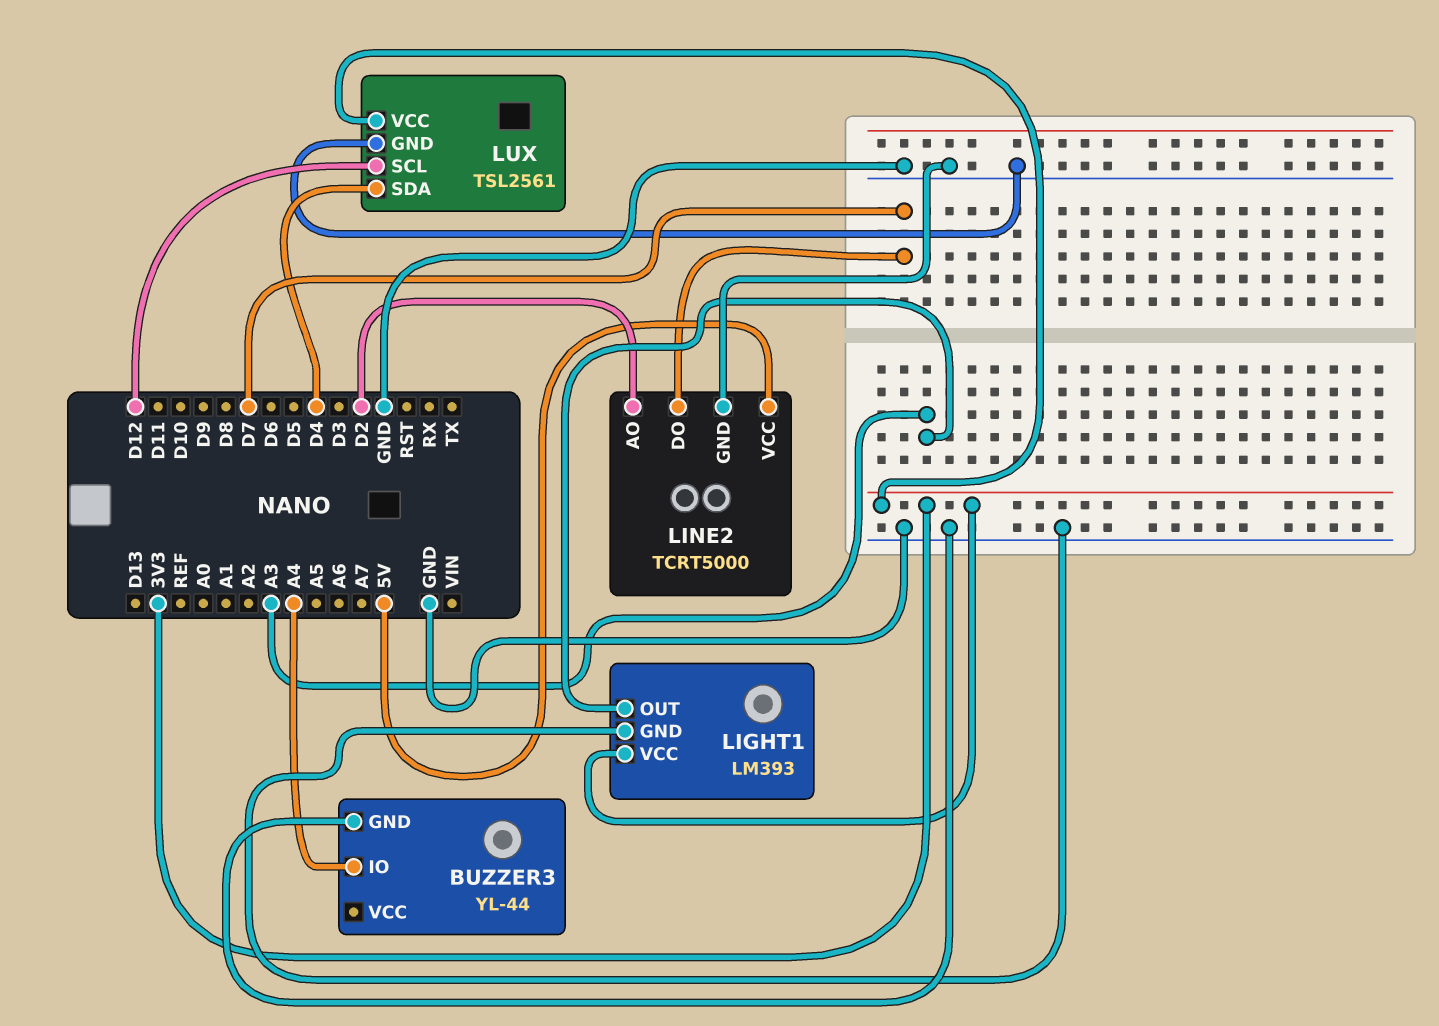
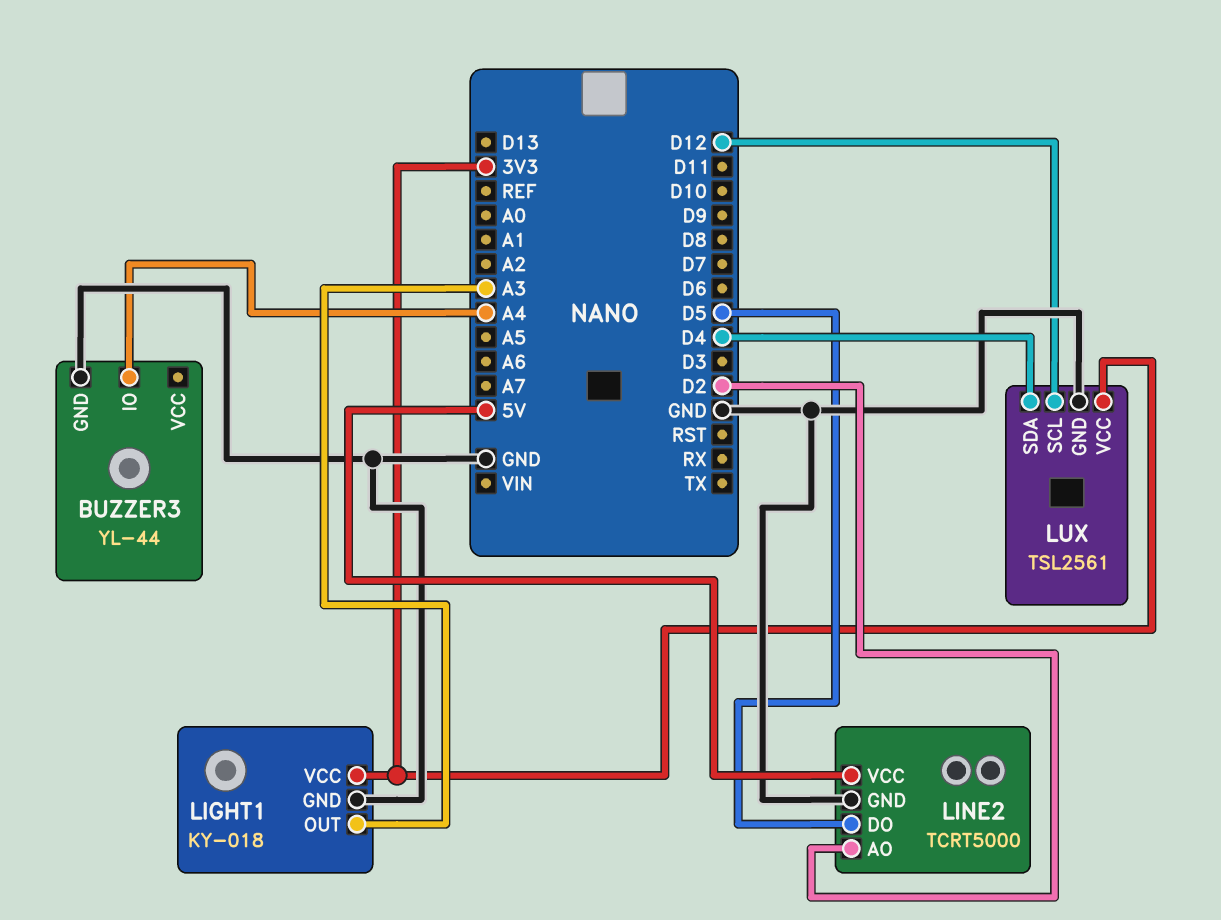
LIGHT1: LM393 -> KY-018
LINE2 pin DO: D7 -> D5

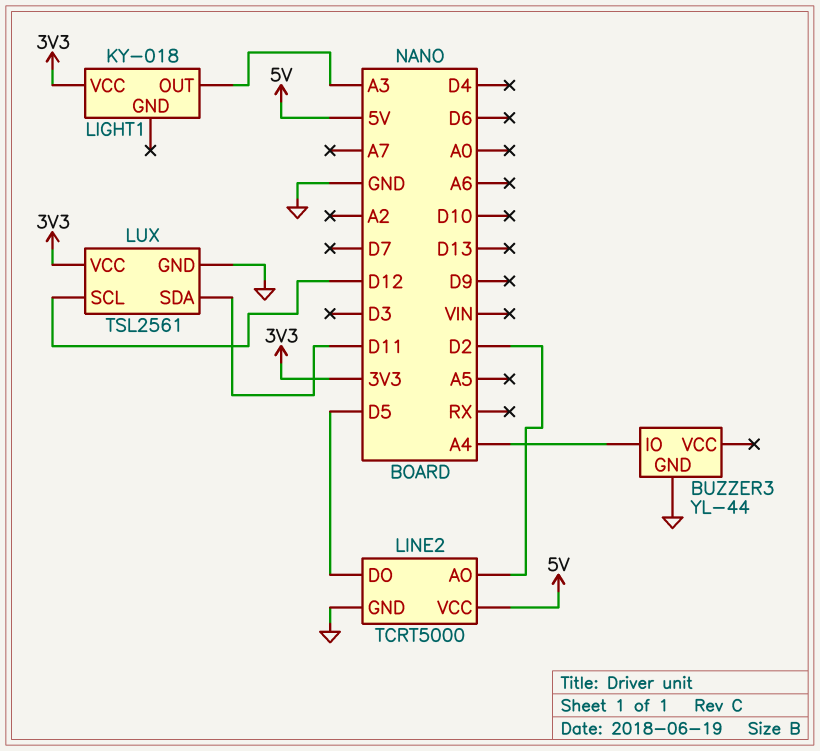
LIGHT1 pin GND: GND -> none
LUX pin SDA: D4 -> D11

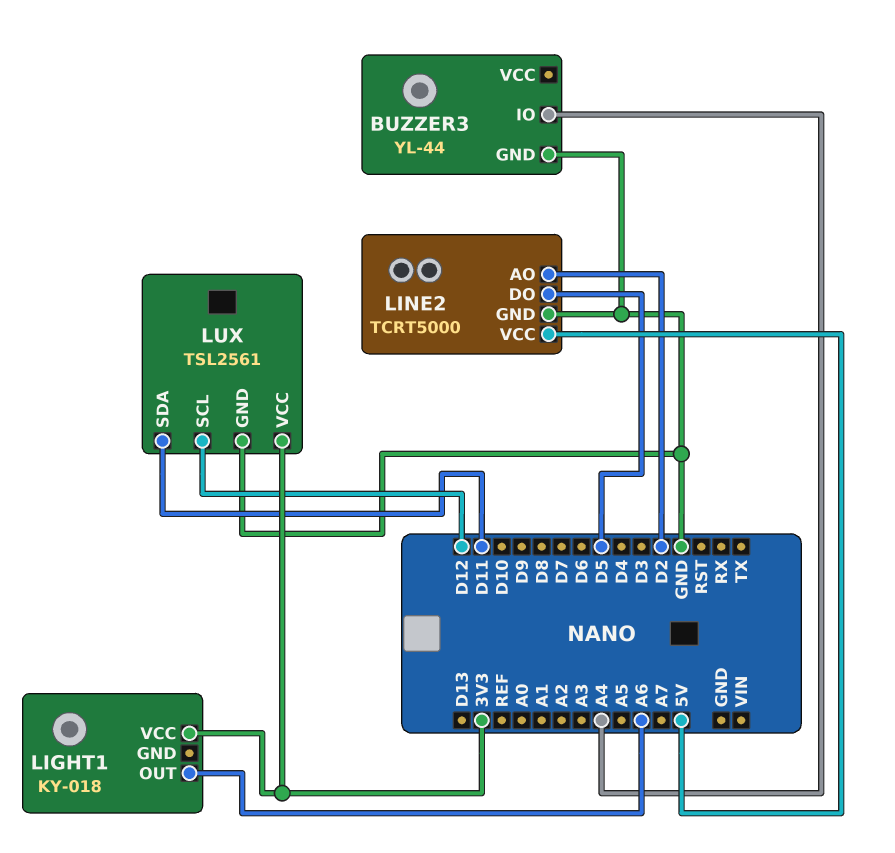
LIGHT1 pin OUT: A3 -> A6

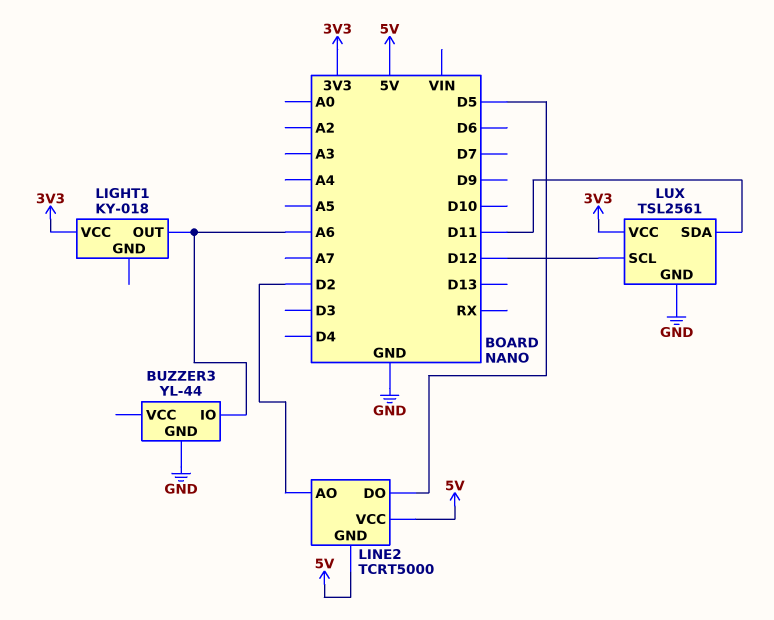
BUZZER3 pin IO: A4 -> A6
LINE2 pin GND: GND -> 5V

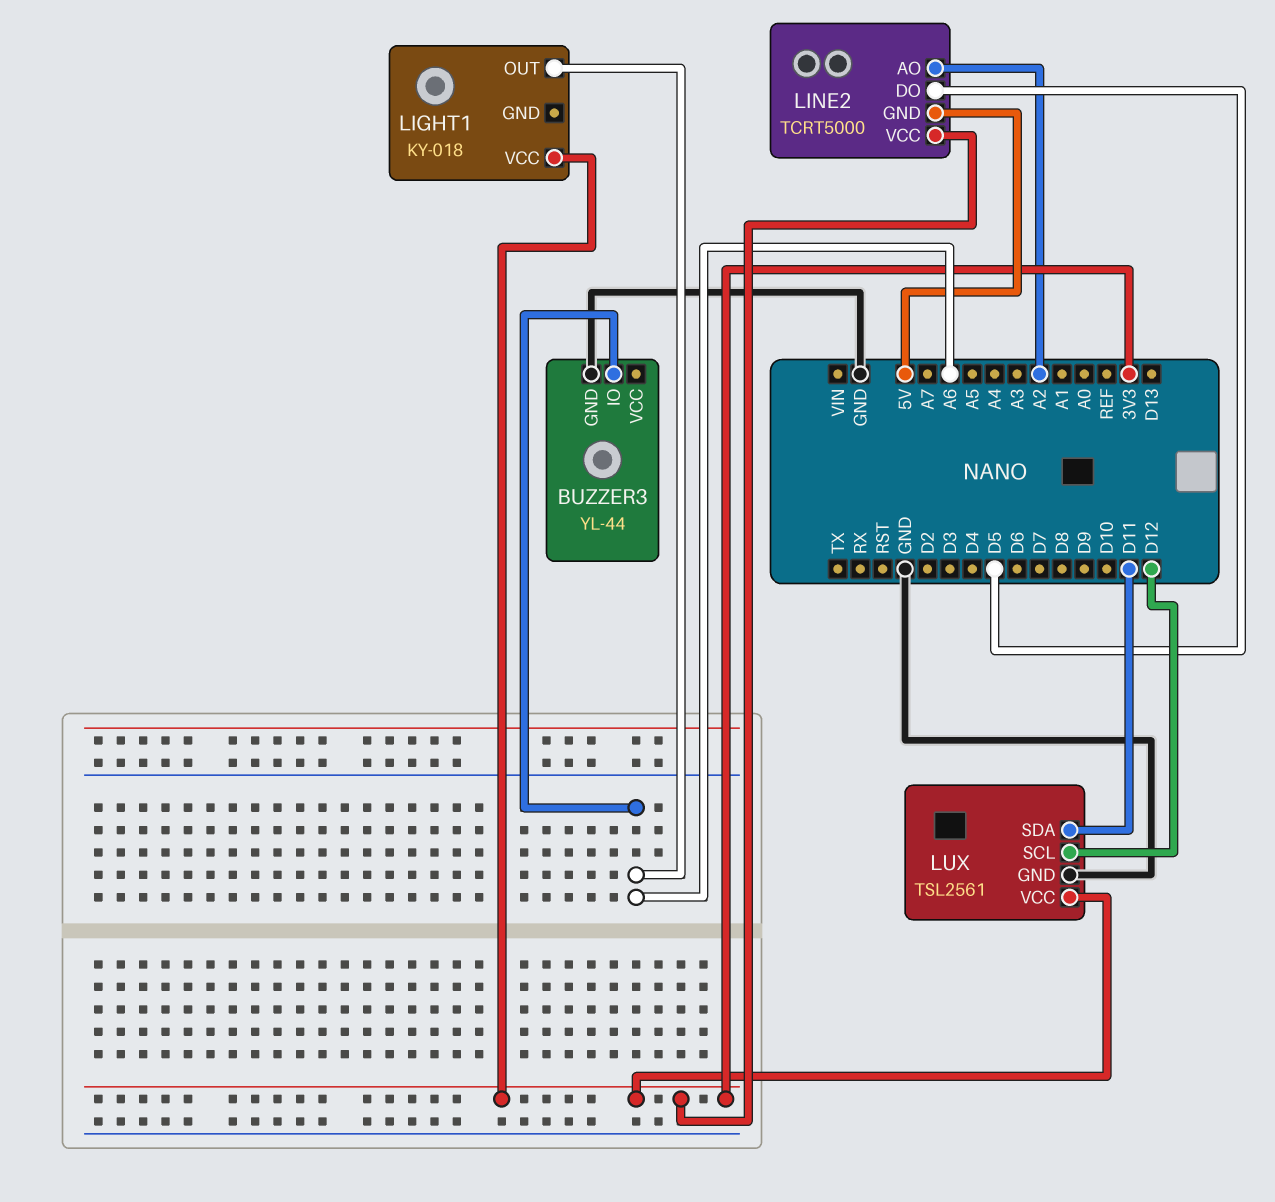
LINE2 pin AO: D2 -> A2
LINE2 pin VCC: 5V -> 3V3

